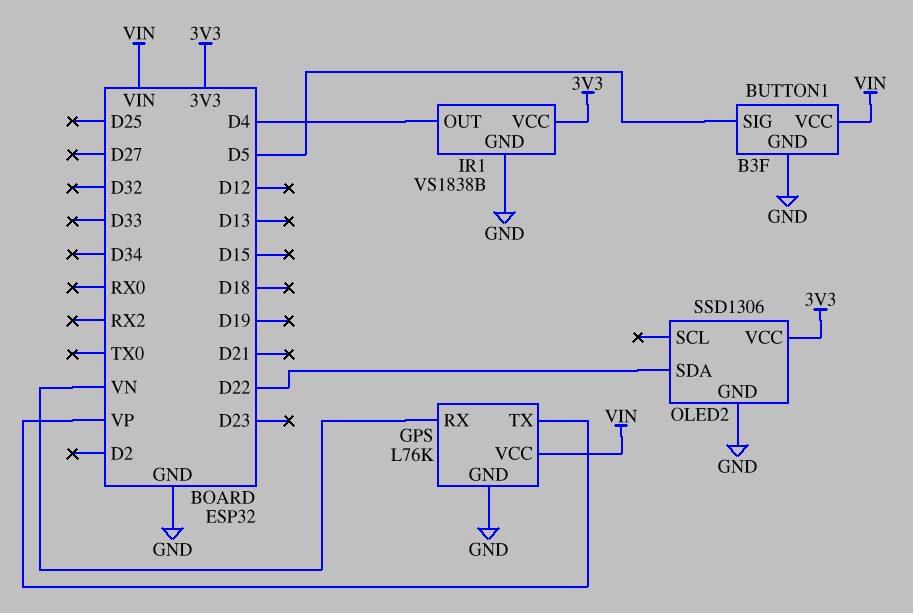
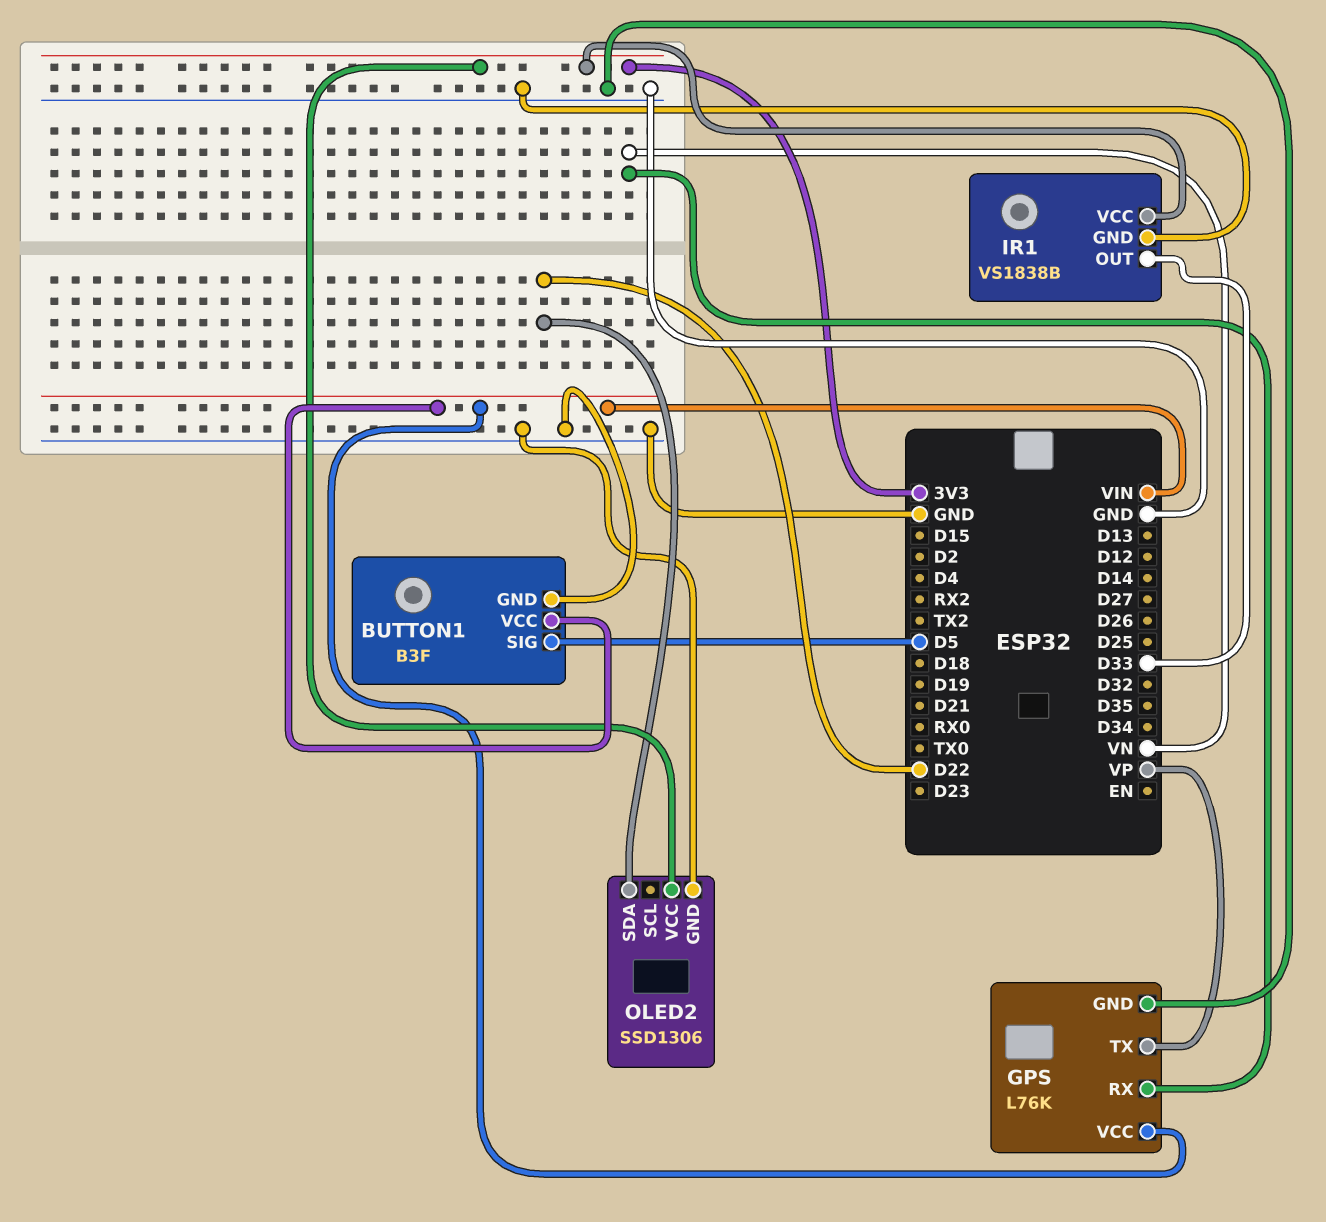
IR1 pin OUT: D4 -> D33

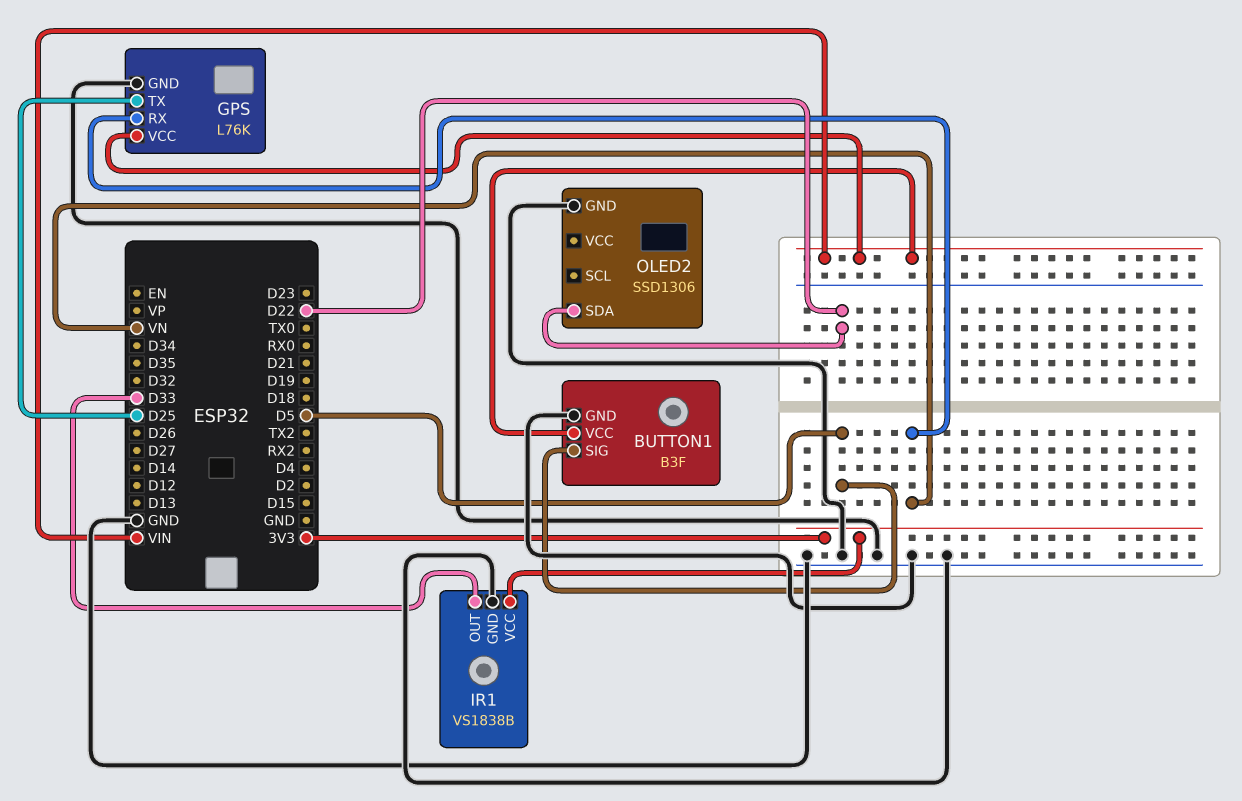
GPS pin TX: VP -> D25
OLED2 pin VCC: 3V3 -> none

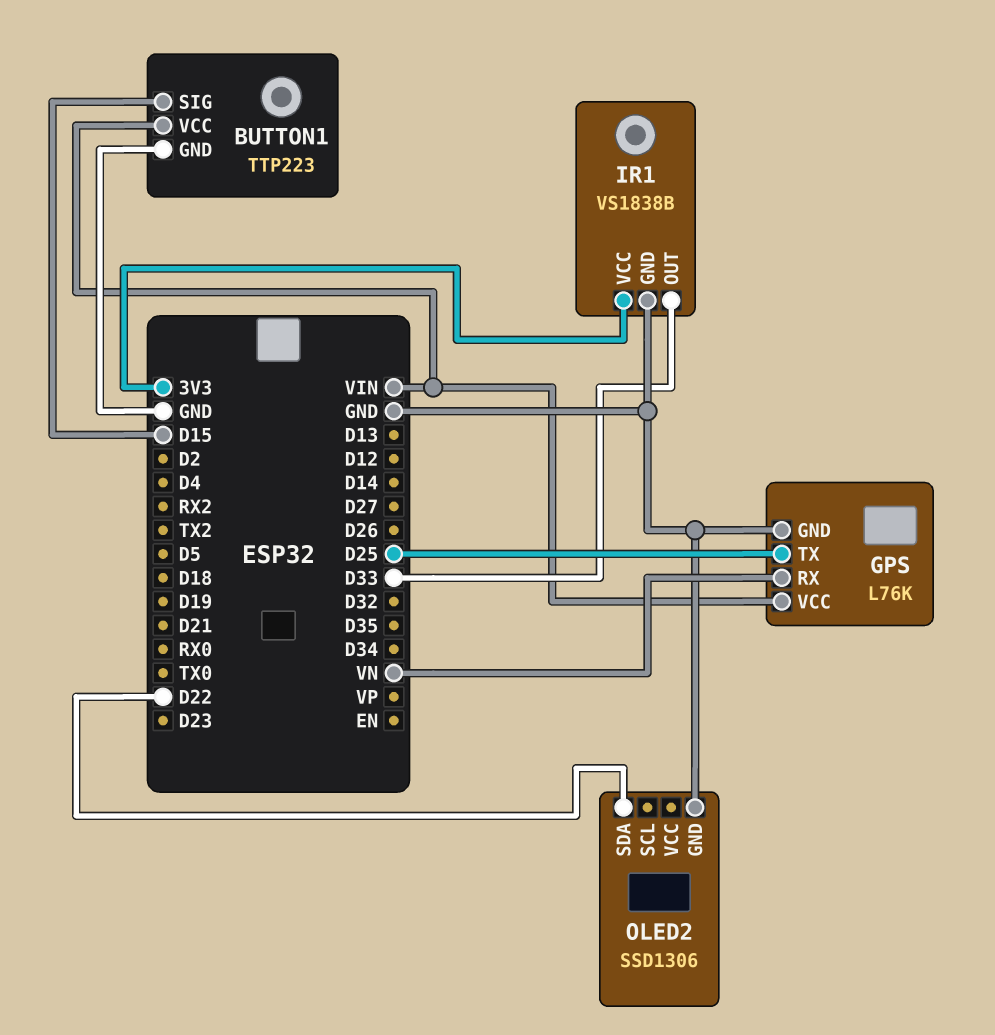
BUTTON1: B3F -> TTP223
BUTTON1 pin SIG: D5 -> D15

